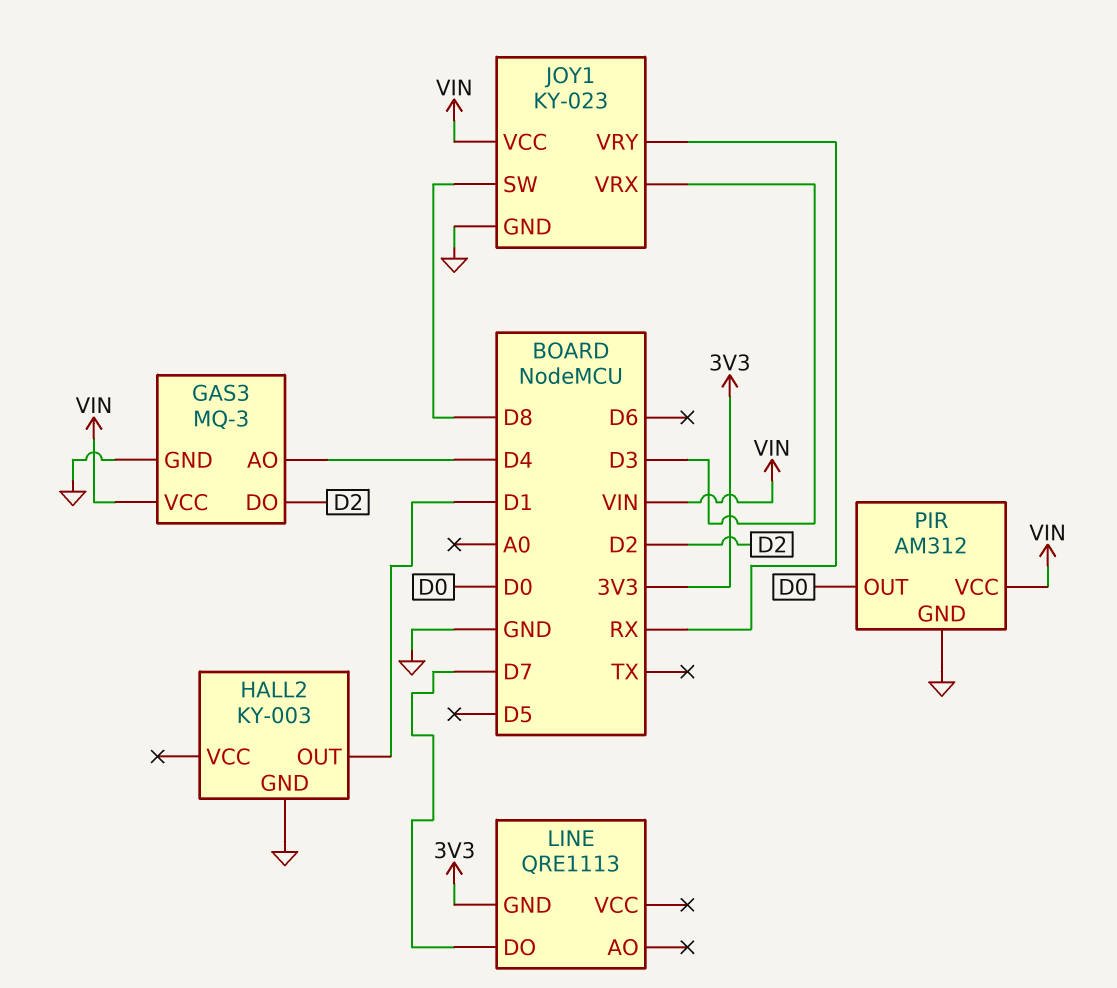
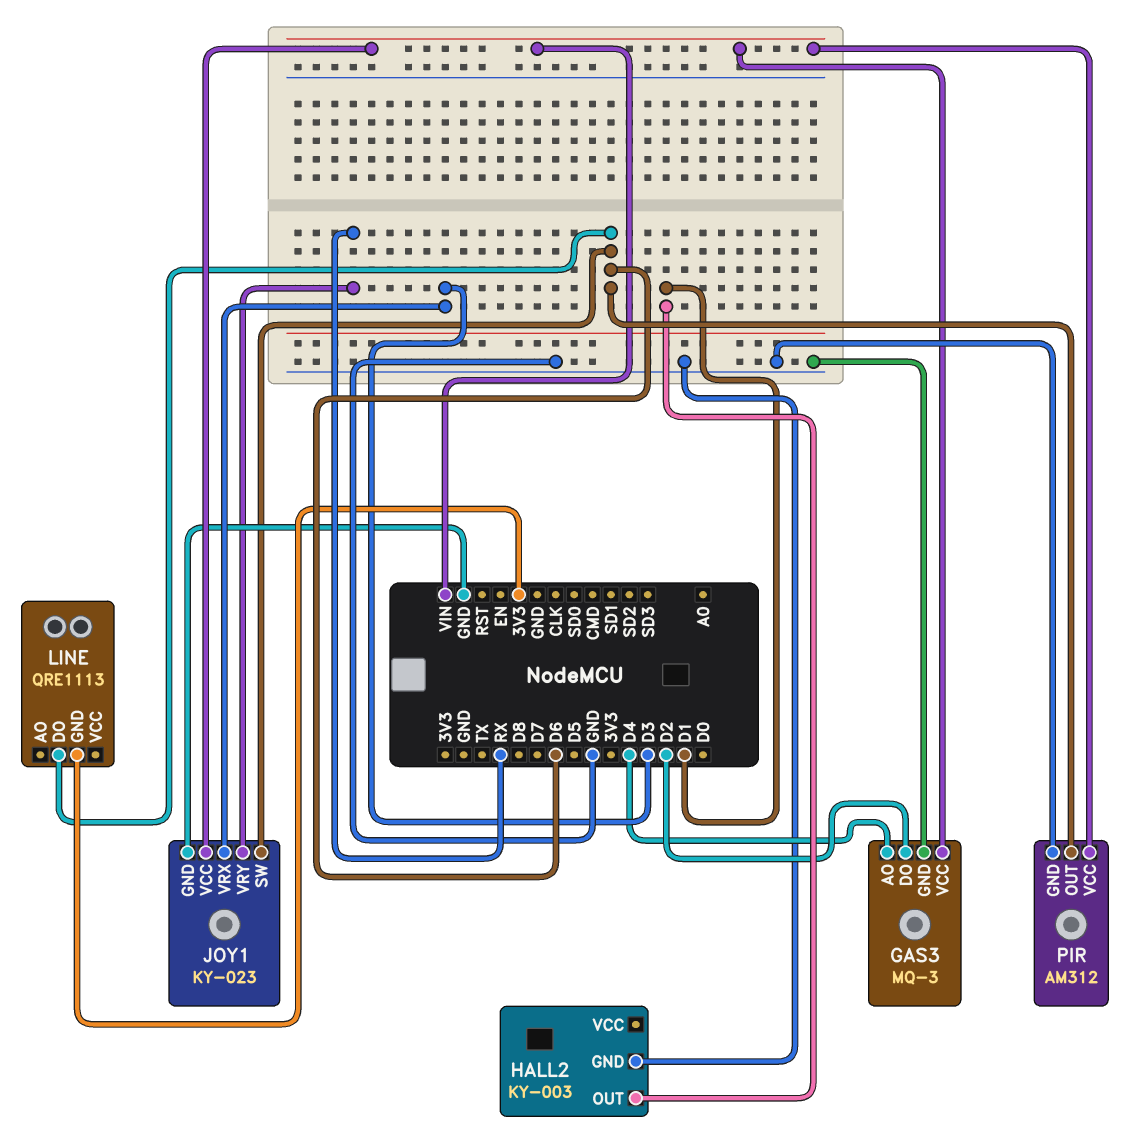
JOY1 pin SW: D8 -> D6
LINE pin DO: D7 -> D6
PIR pin OUT: D0 -> D6

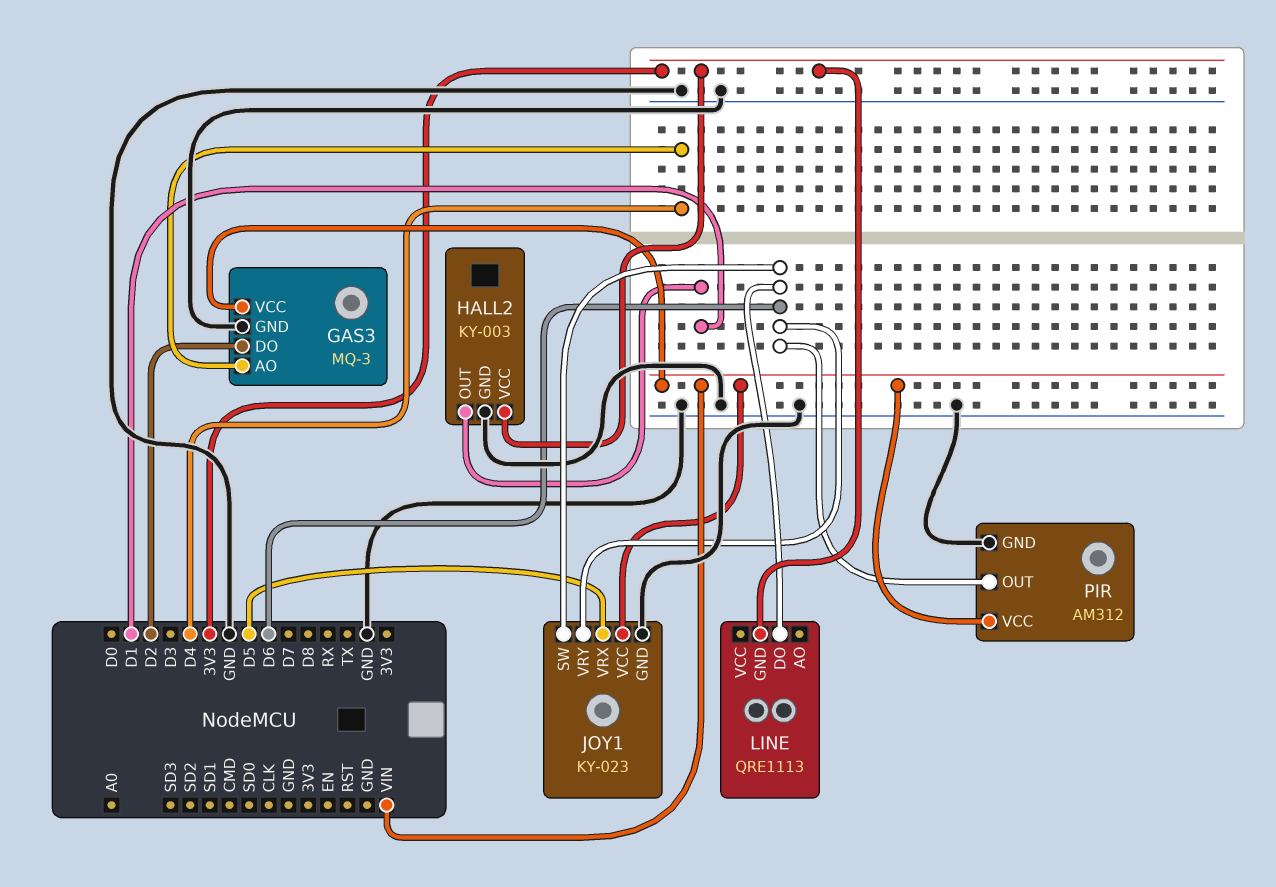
HALL2 pin VCC: none -> 3V3
JOY1 pin VRX: D3 -> D5
JOY1 pin VRY: RX -> D6

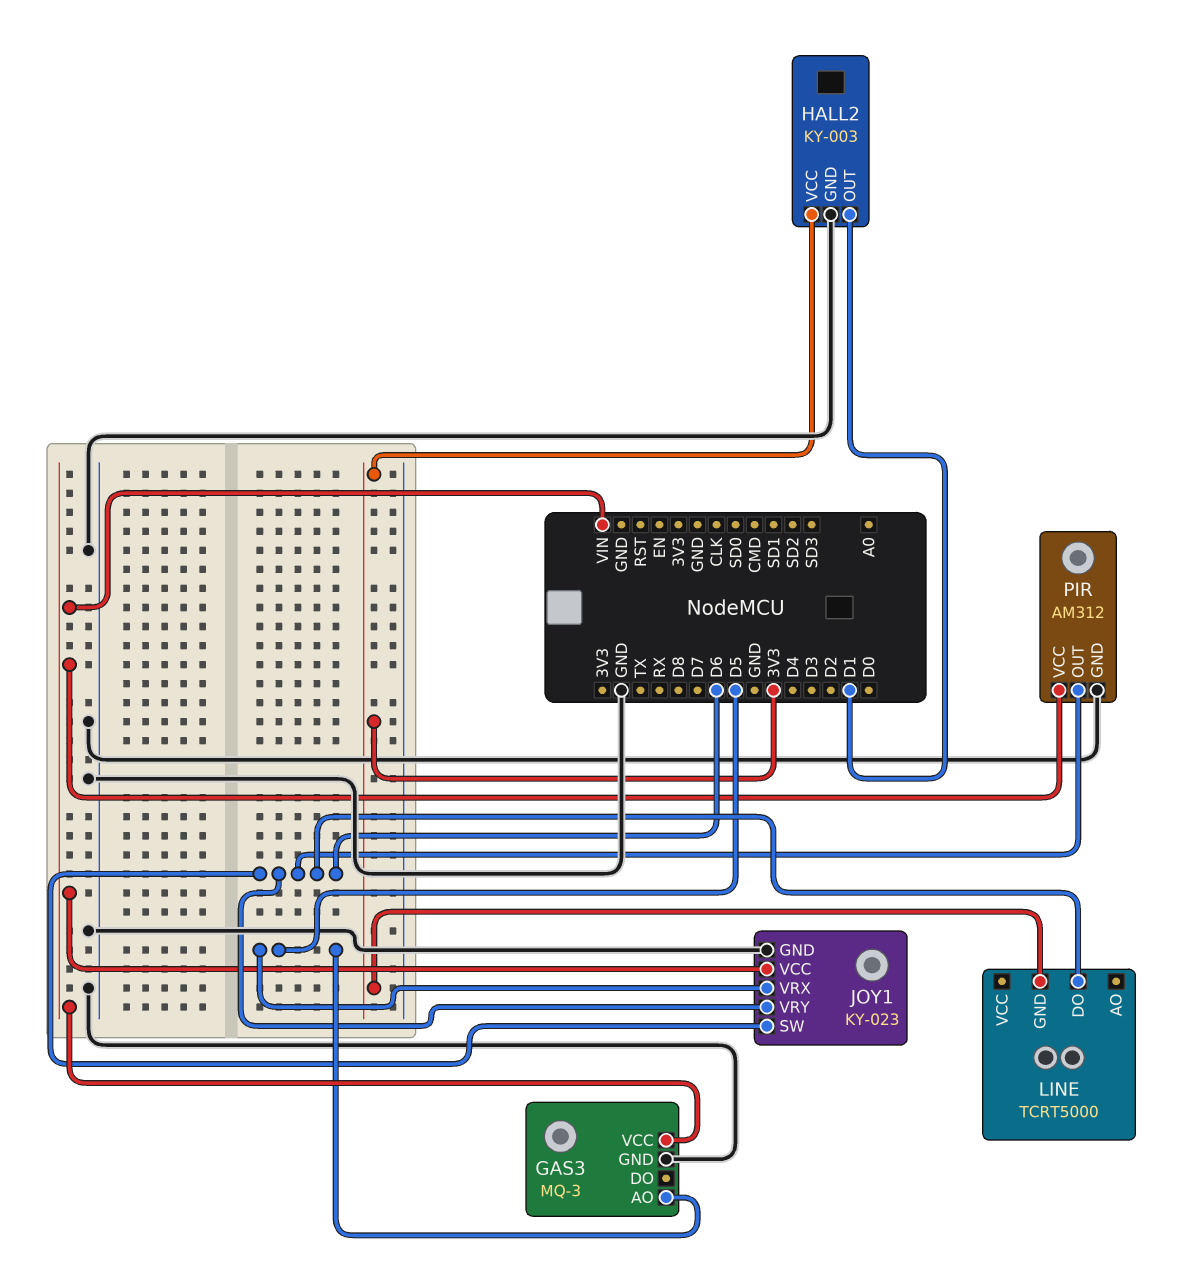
GAS3 pin AO: D4 -> D5
GAS3 pin DO: D2 -> none
LINE: QRE1113 -> TCRT5000

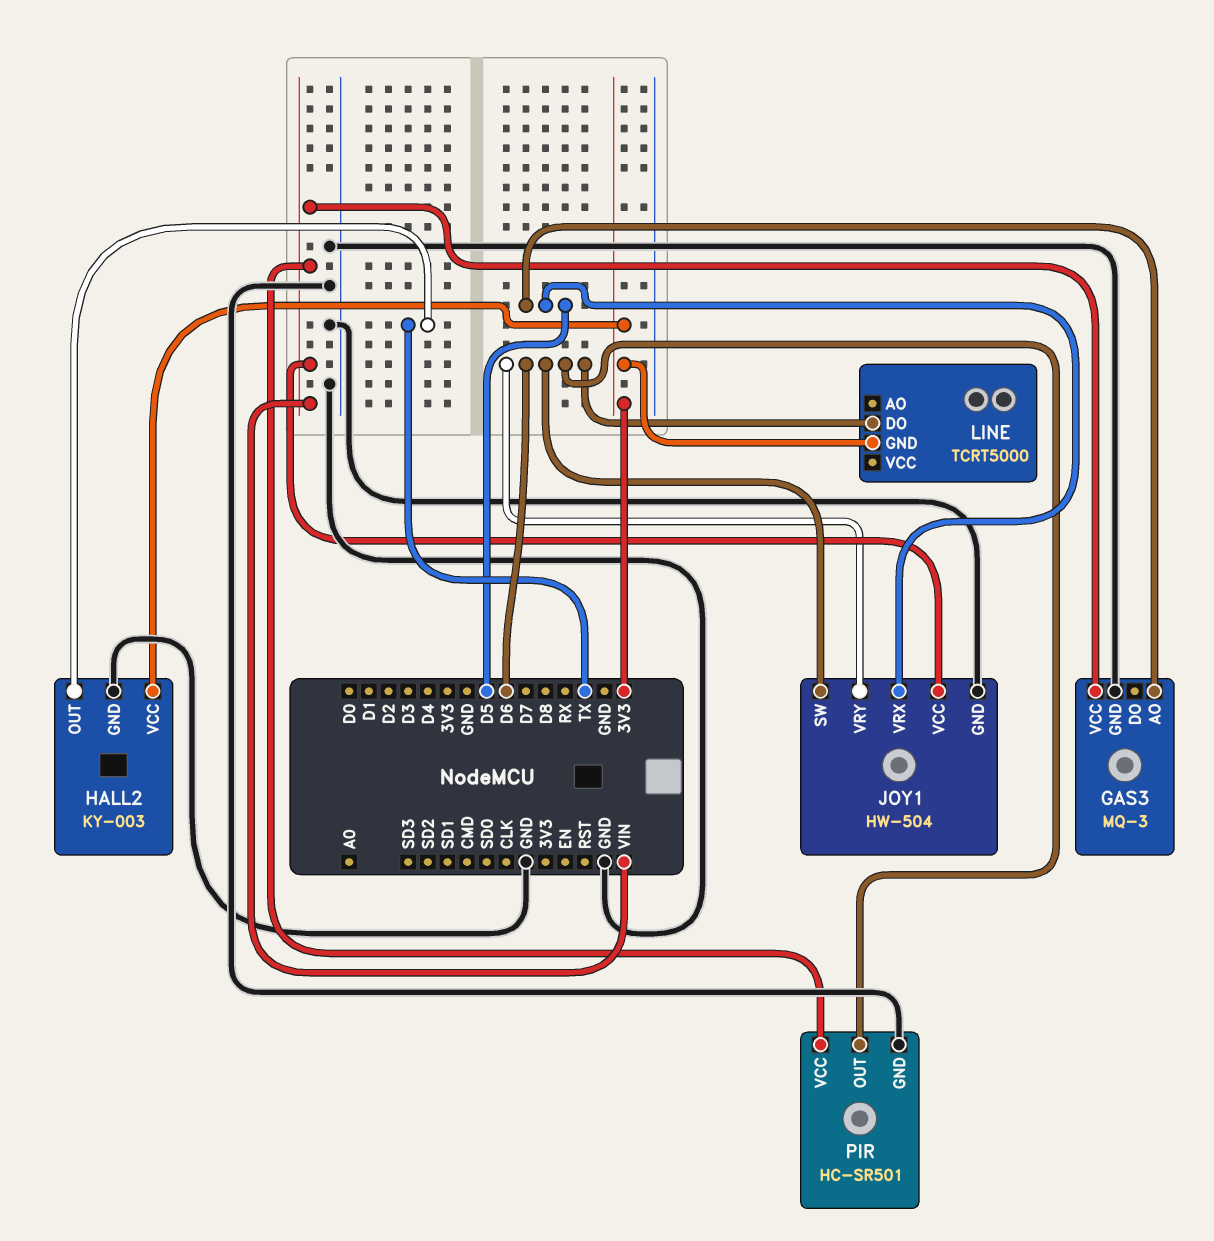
HALL2 pin OUT: D1 -> TX
JOY1: KY-023 -> HW-504
PIR: AM312 -> HC-SR501

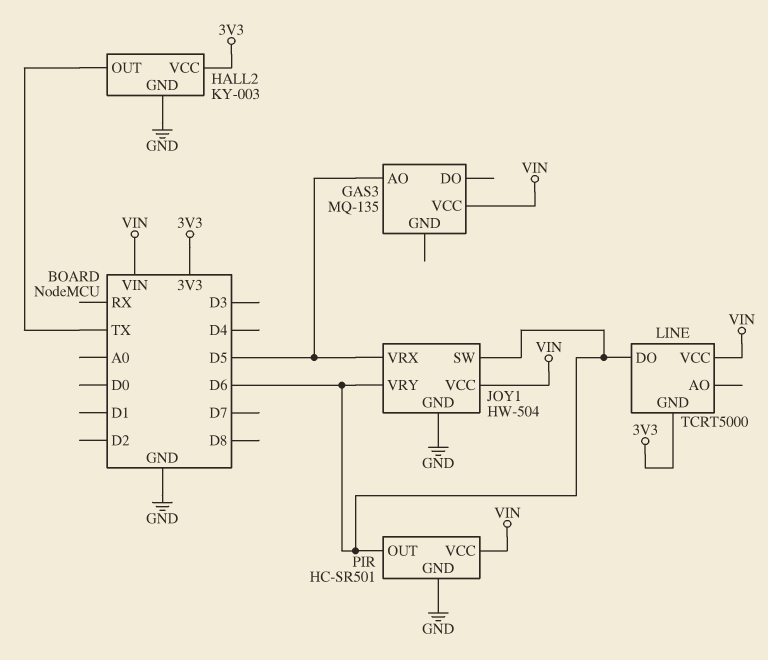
GAS3: MQ-3 -> MQ-135
GAS3 pin GND: GND -> none
LINE pin VCC: none -> VIN

